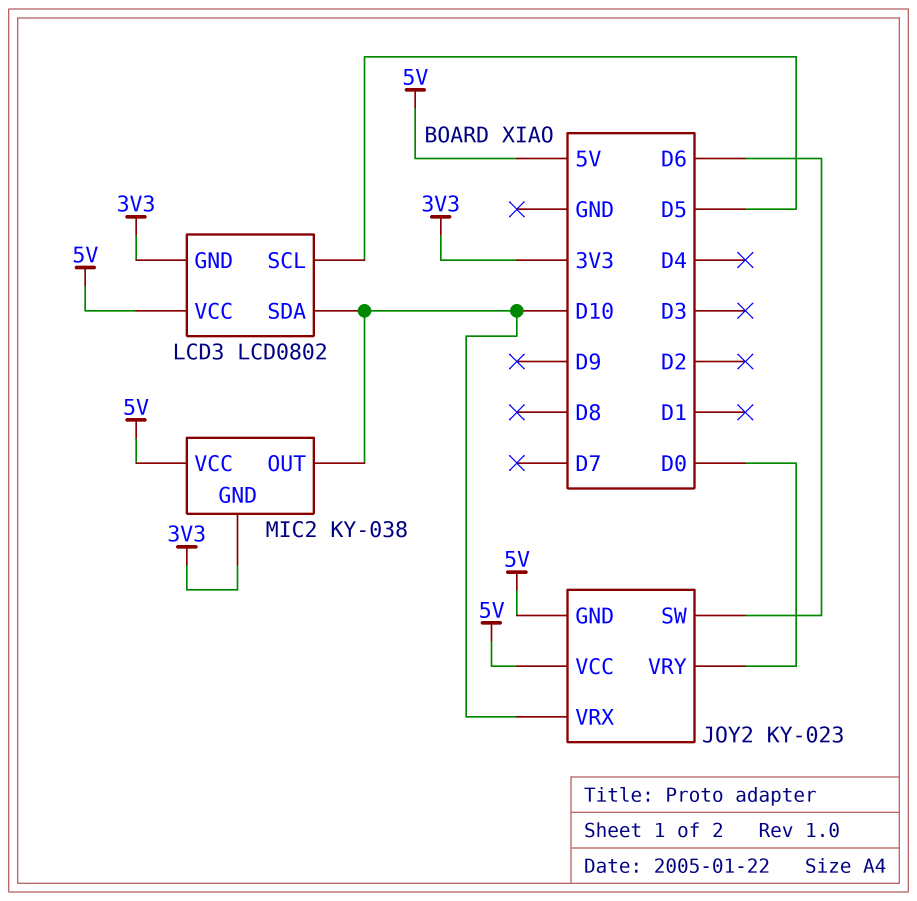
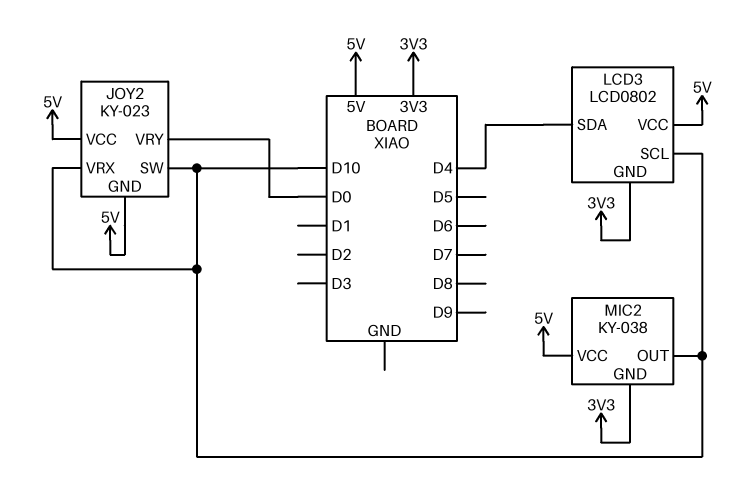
JOY2 pin SW: D6 -> D10
LCD3 pin SCL: D5 -> D10
LCD3 pin SDA: D10 -> D4

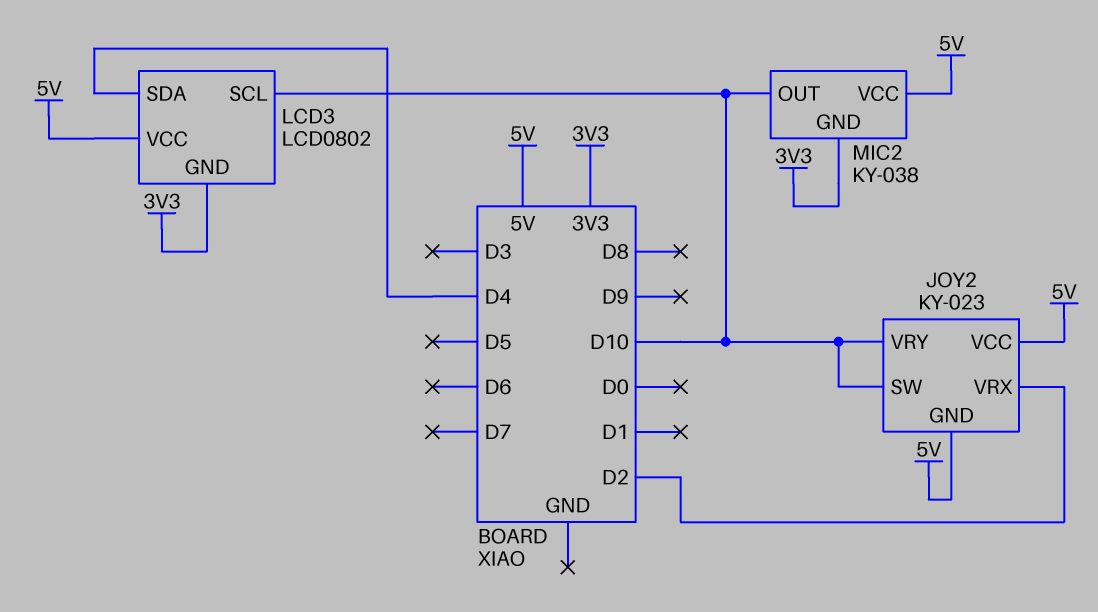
JOY2 pin VRX: D10 -> D2
JOY2 pin VRY: D0 -> D10

